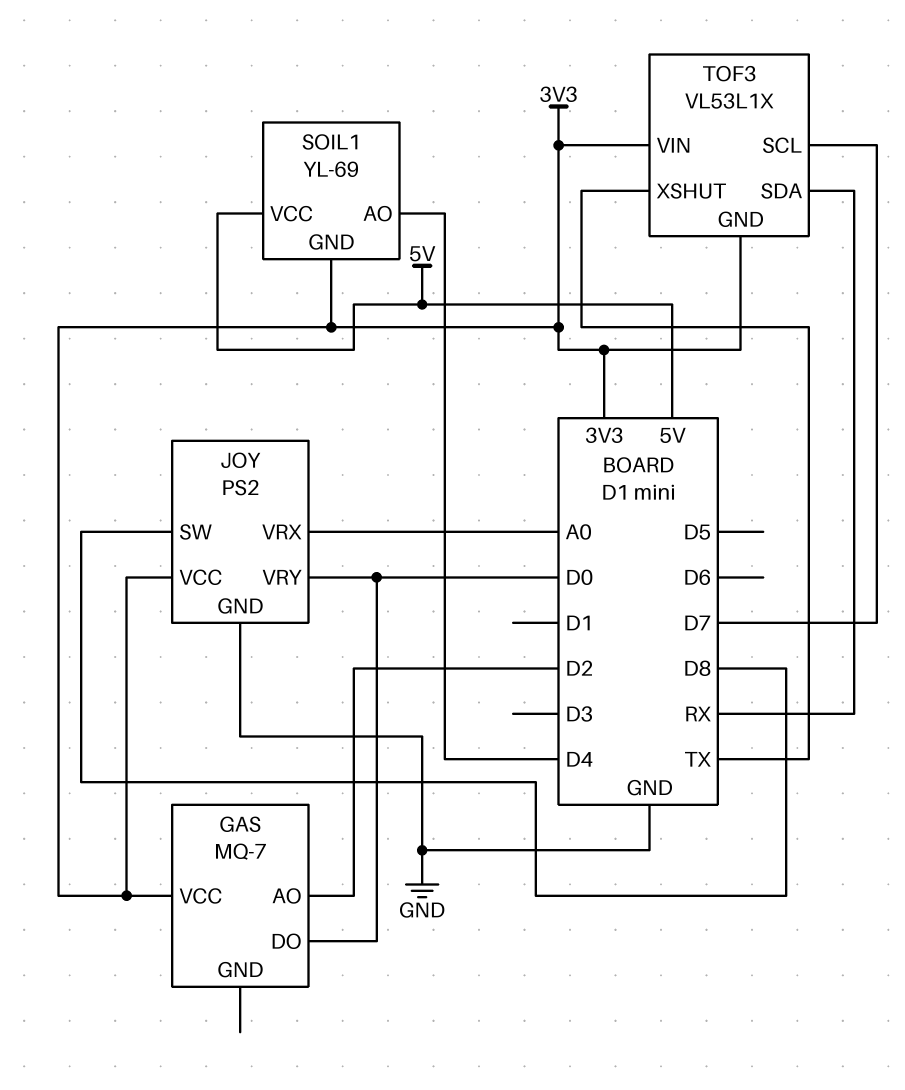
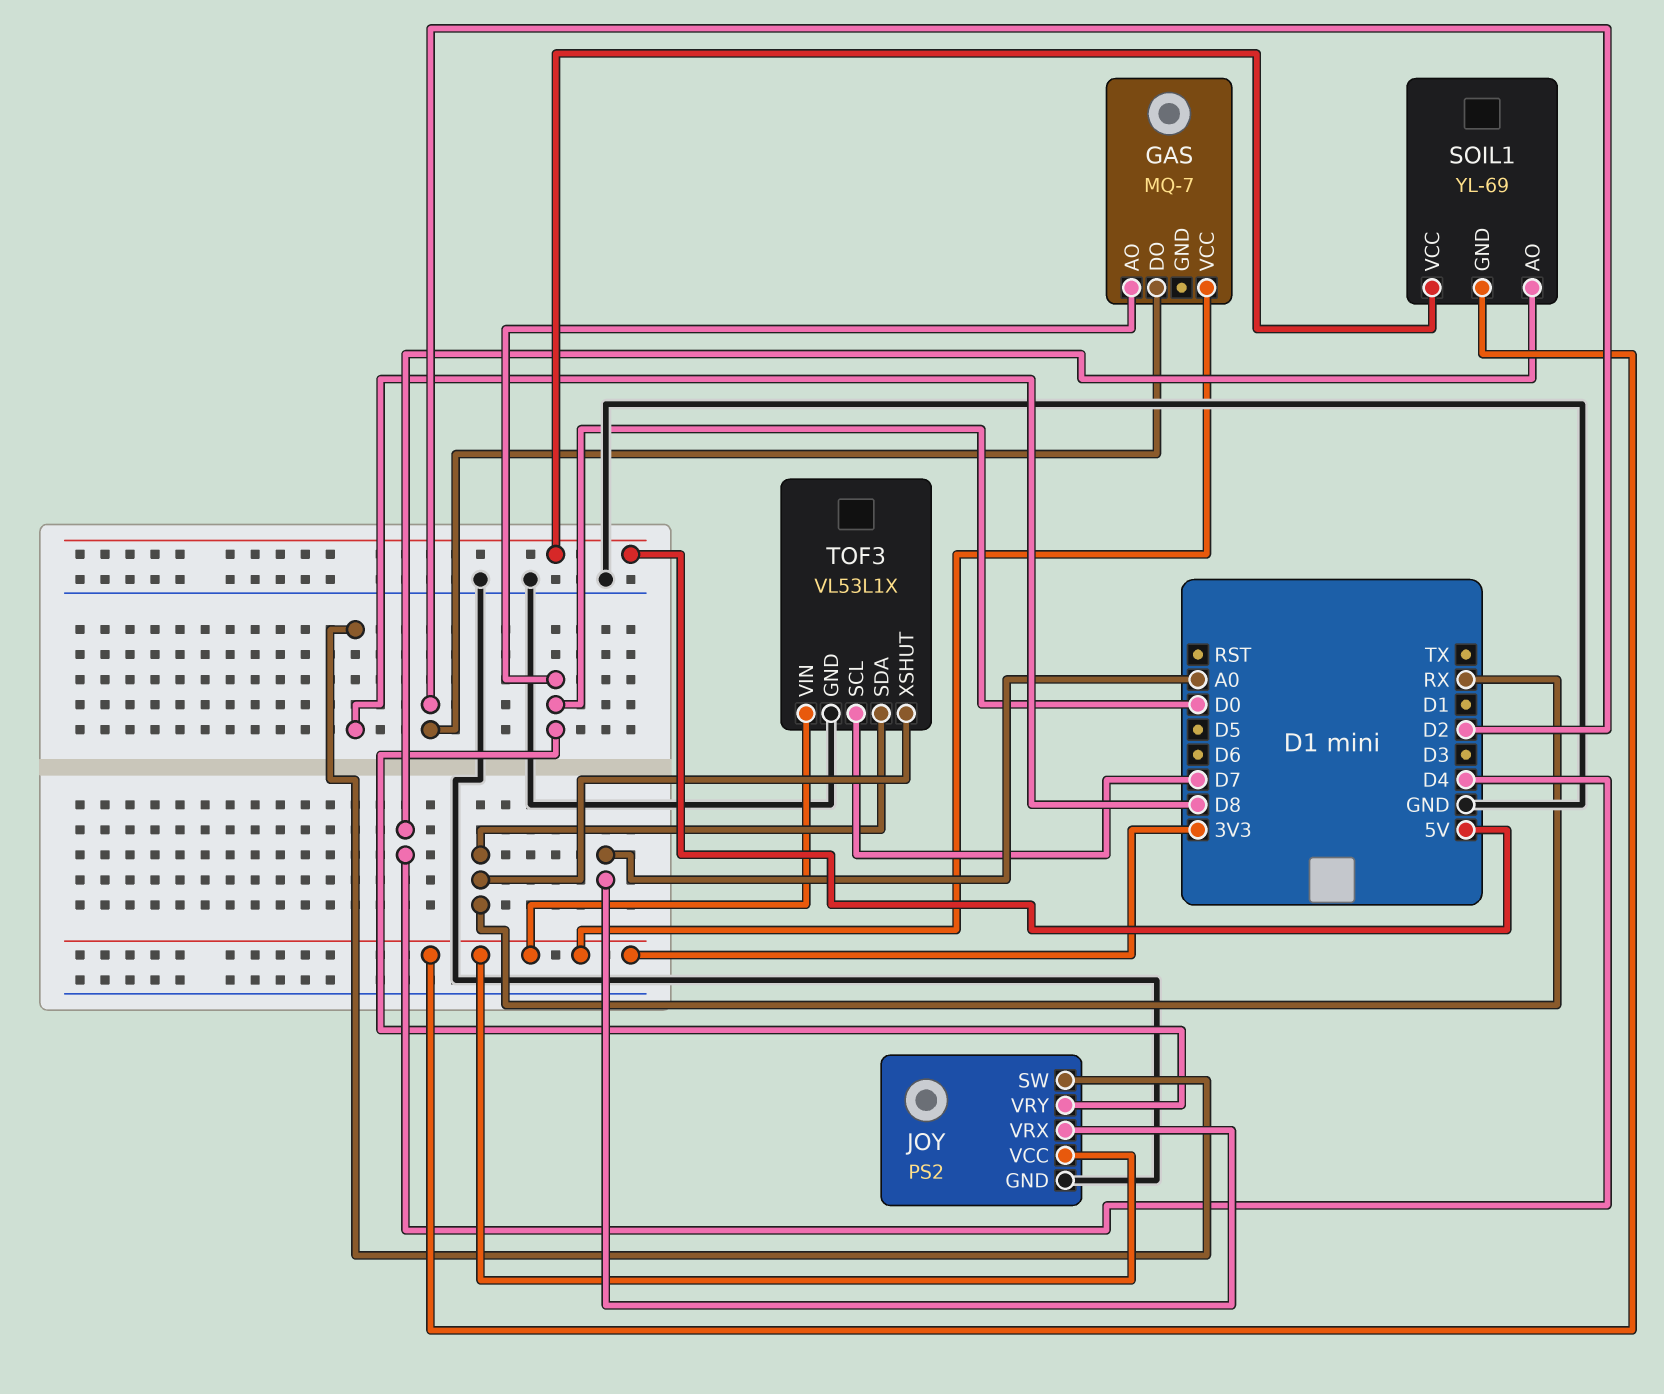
GAS pin AO: D2 -> D0
GAS pin DO: D0 -> D2
TOF3 pin GND: 3V3 -> GND
TOF3 pin XSHUT: TX -> RX

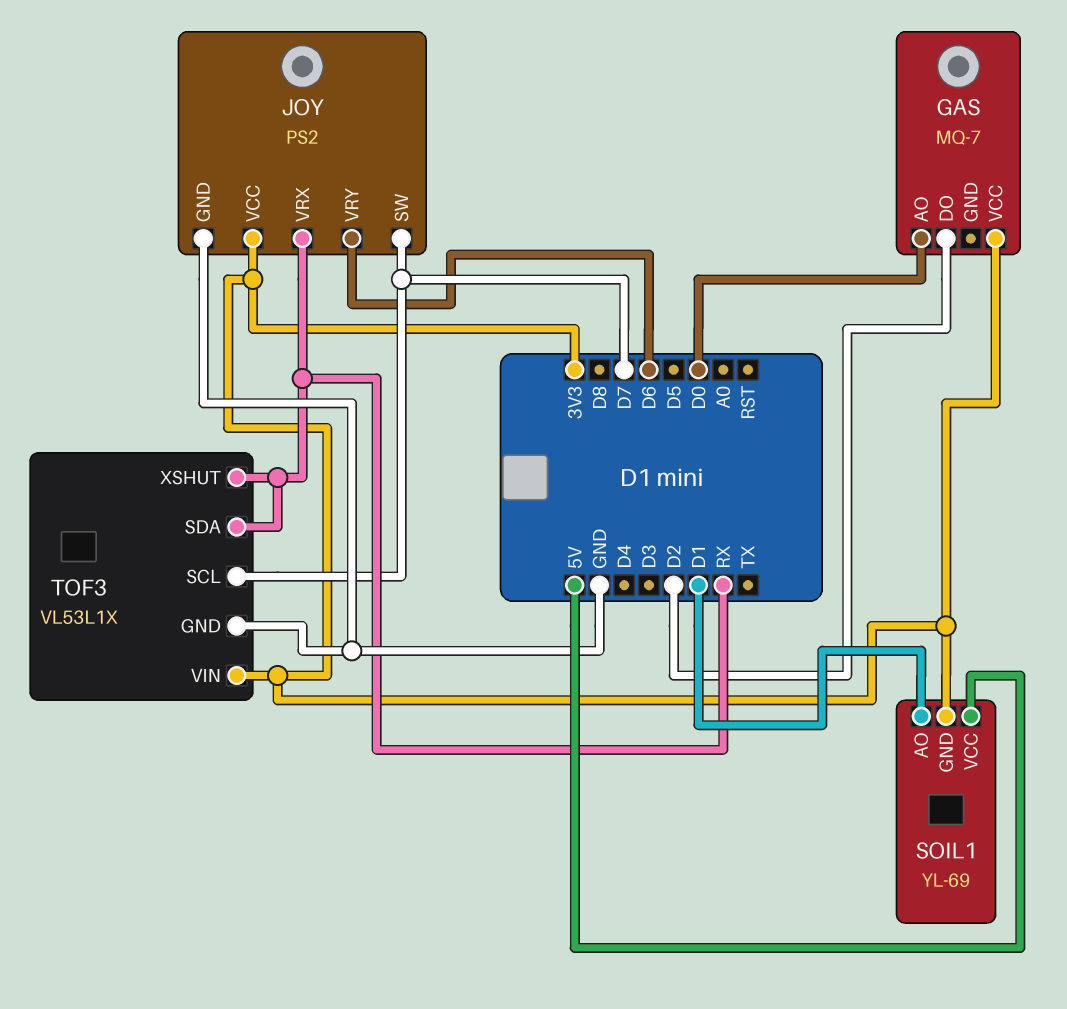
JOY pin SW: D8 -> D7
JOY pin VRX: A0 -> RX
JOY pin VRY: D0 -> D6
SOIL1 pin AO: D4 -> D1

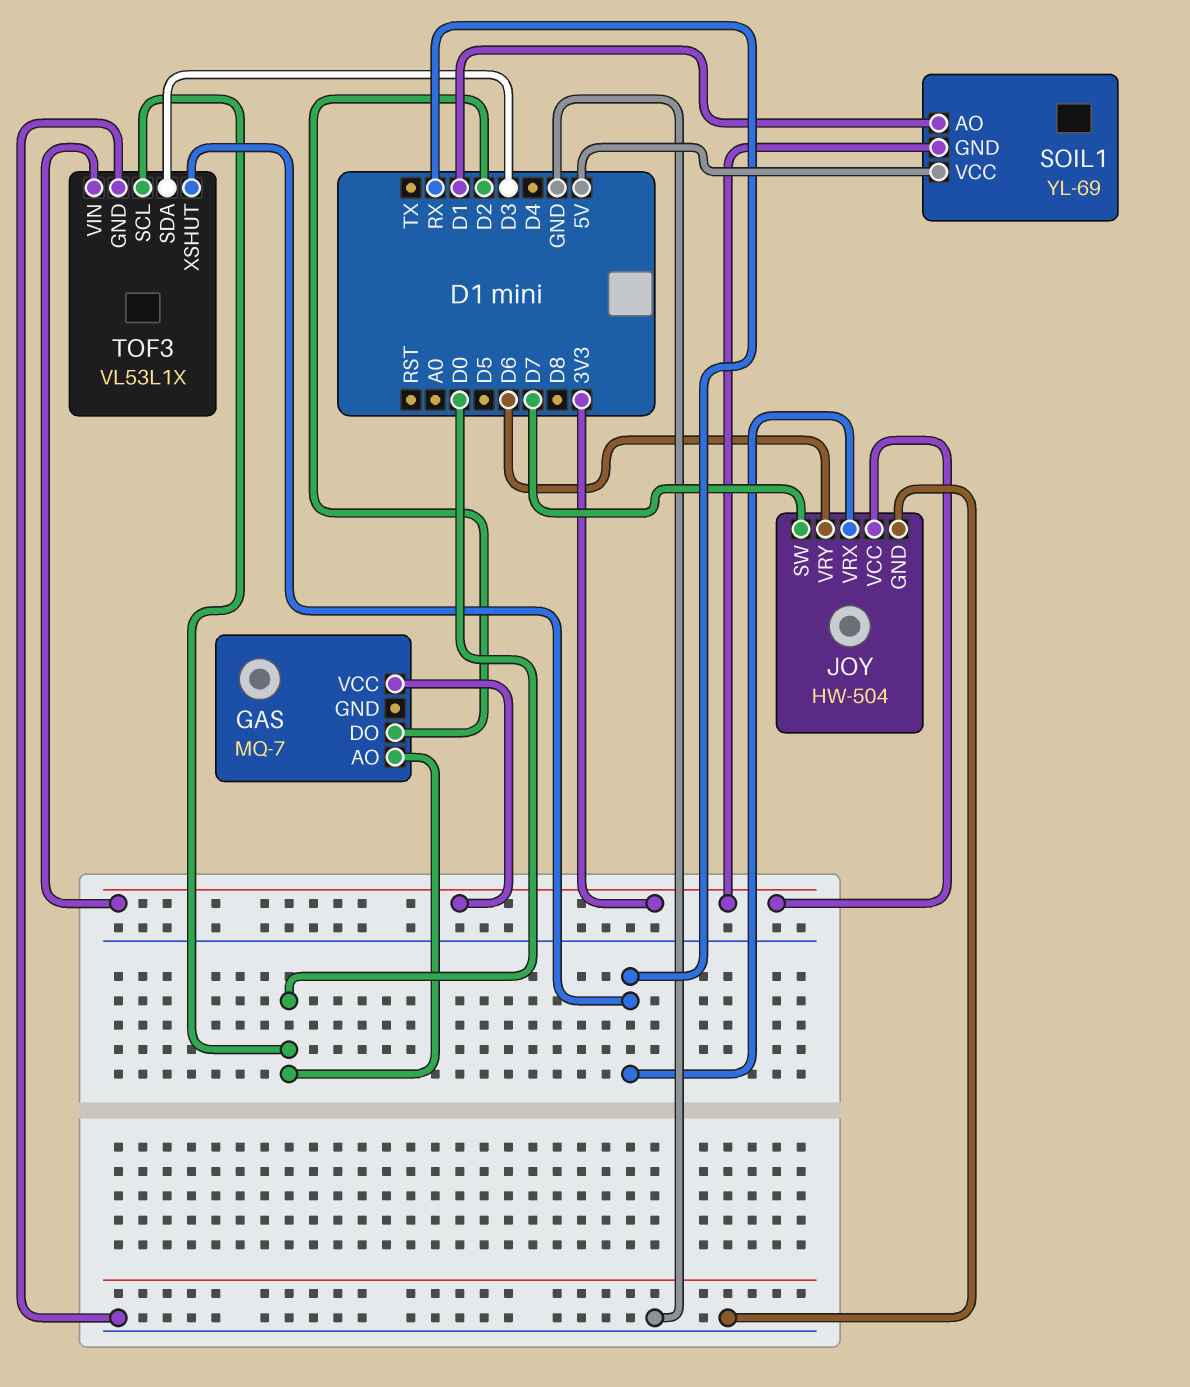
JOY: PS2 -> HW-504
TOF3 pin SCL: D7 -> D0
TOF3 pin SDA: RX -> D3

